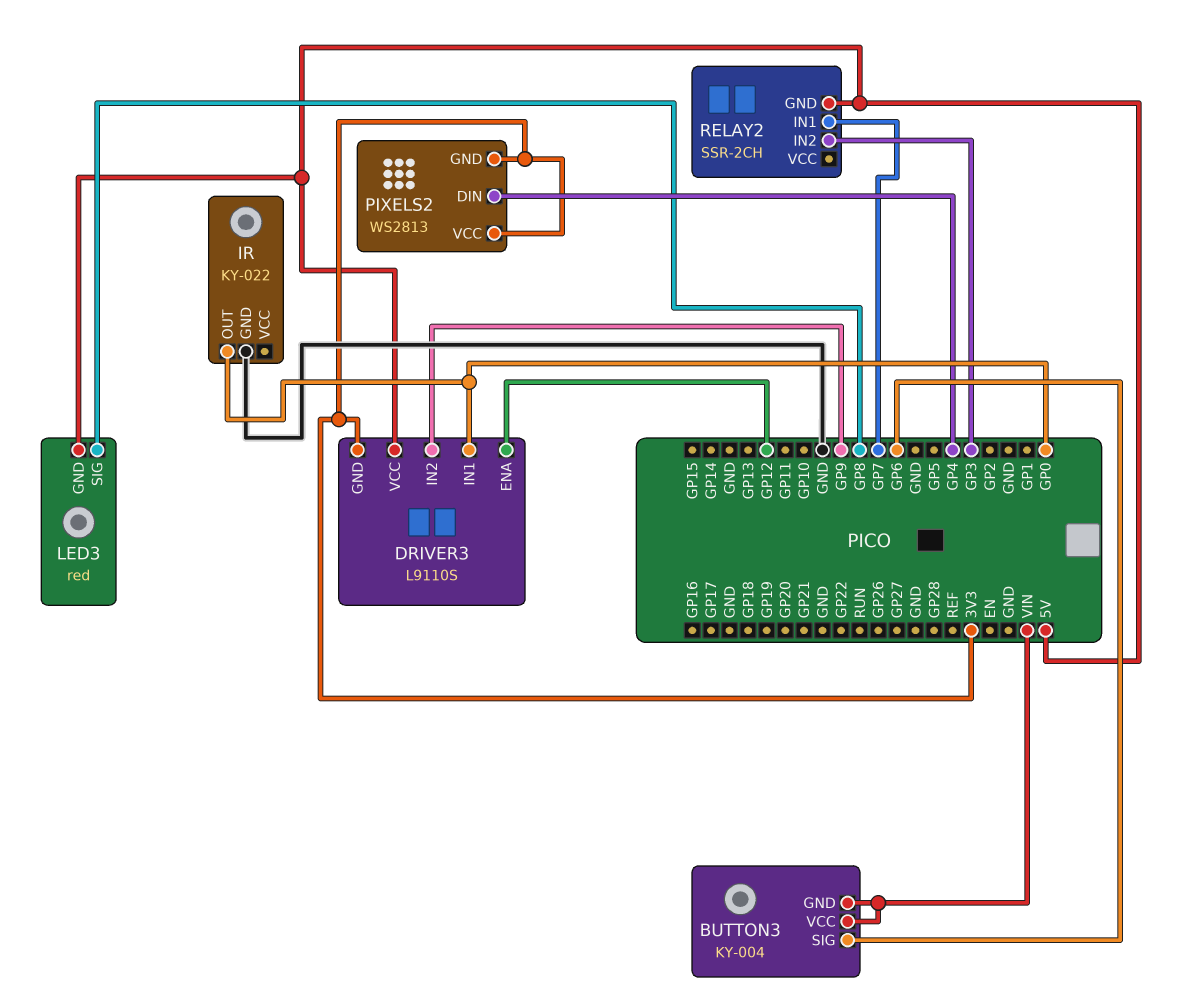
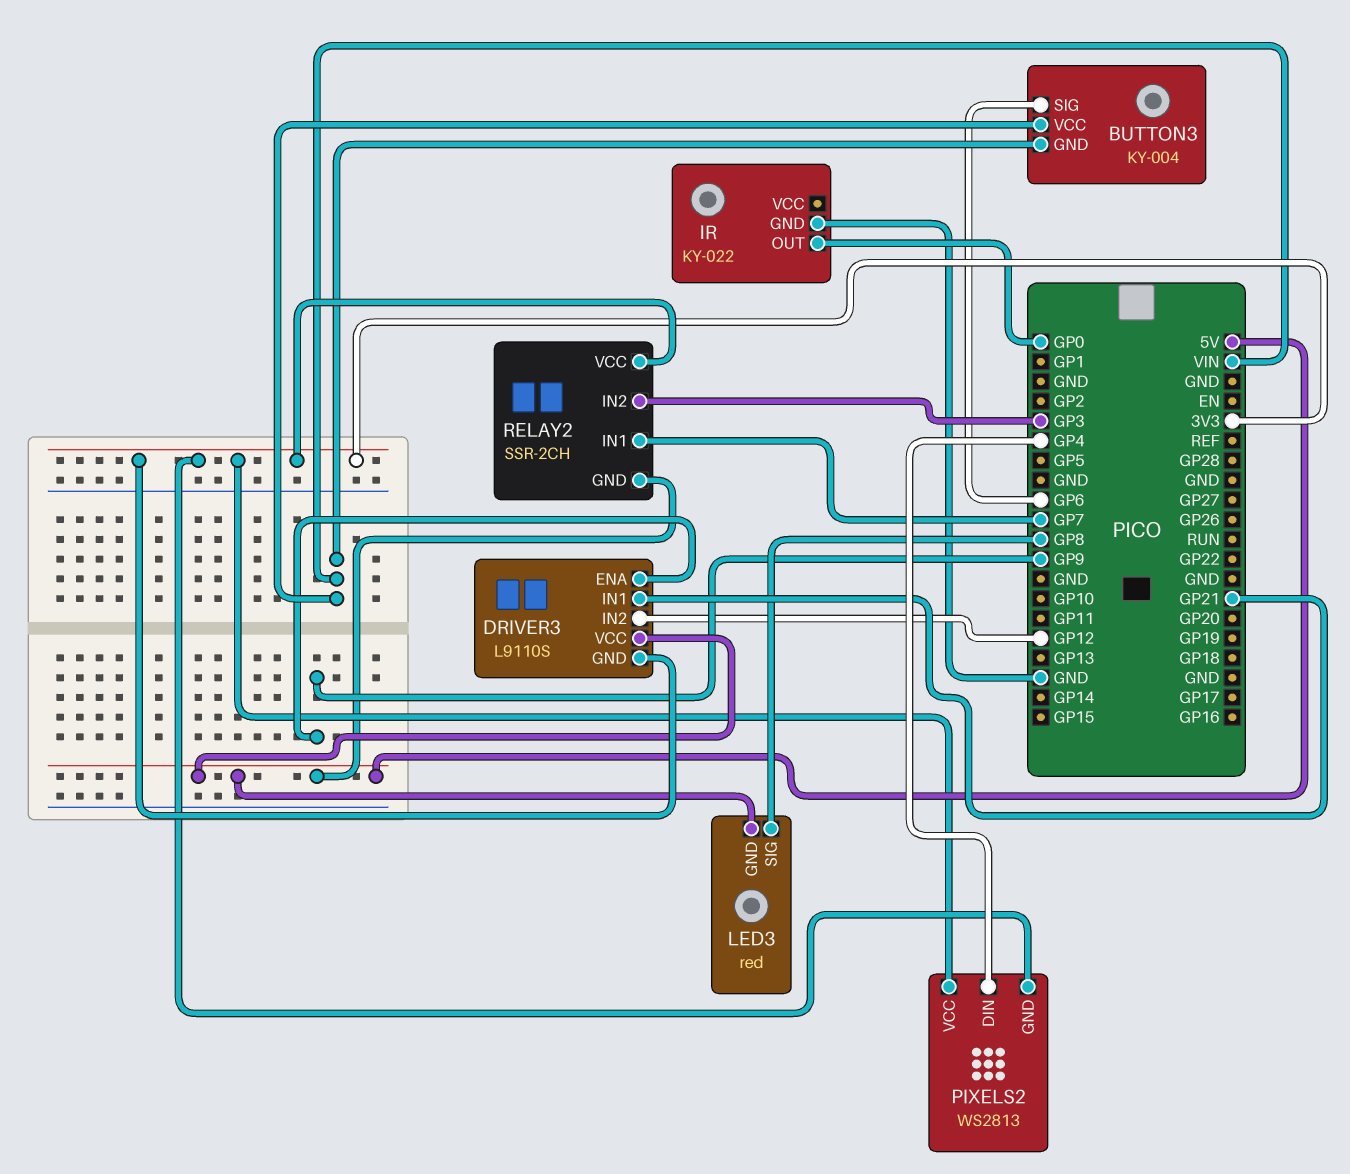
DRIVER3 pin ENA: GP12 -> GP9
DRIVER3 pin IN1: GP0 -> GP21
DRIVER3 pin IN2: GP9 -> GP12
RELAY2 pin VCC: none -> 3V3

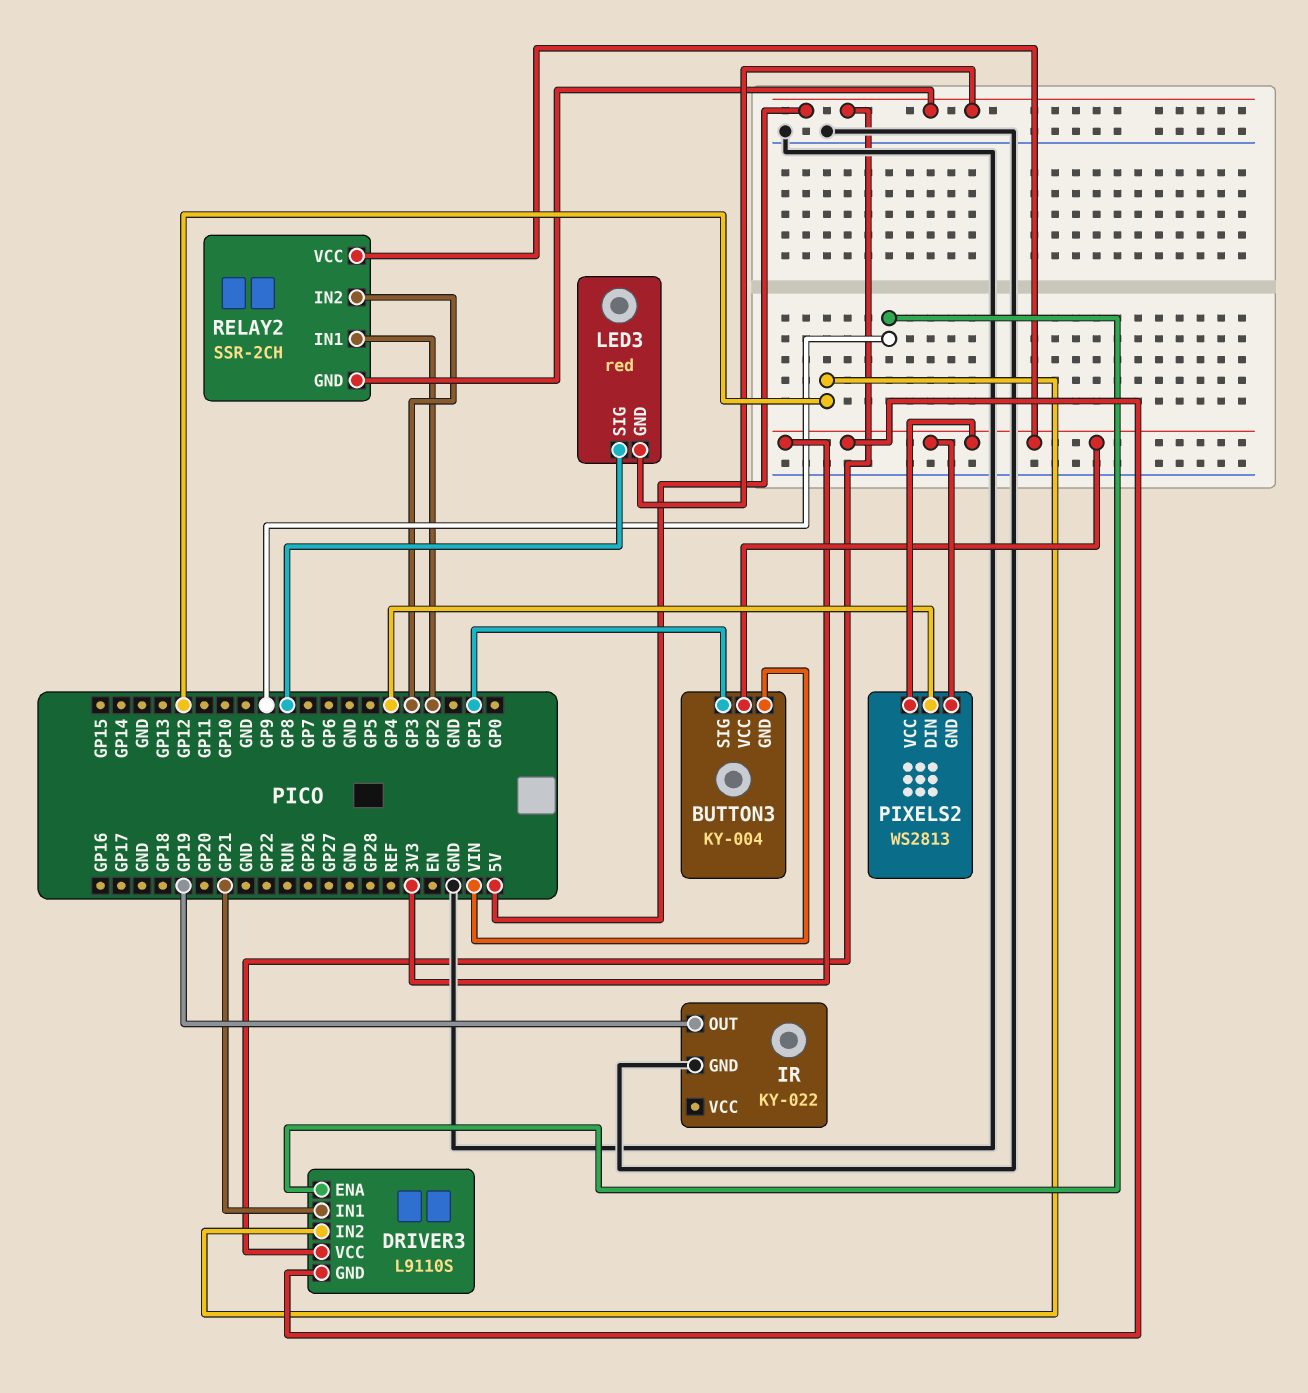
BUTTON3 pin SIG: GP6 -> GP1
BUTTON3 pin VCC: VIN -> 3V3
IR pin OUT: GP0 -> GP19
RELAY2 pin IN1: GP7 -> GP2

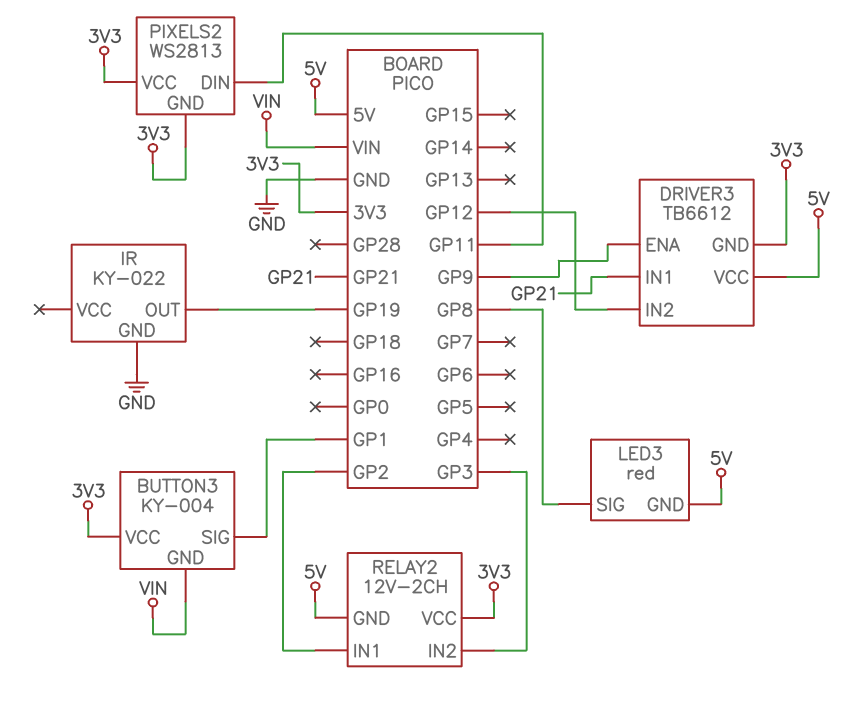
DRIVER3: L9110S -> TB6612
PIXELS2 pin DIN: GP4 -> GP11
RELAY2: SSR-2CH -> 12V-2CH

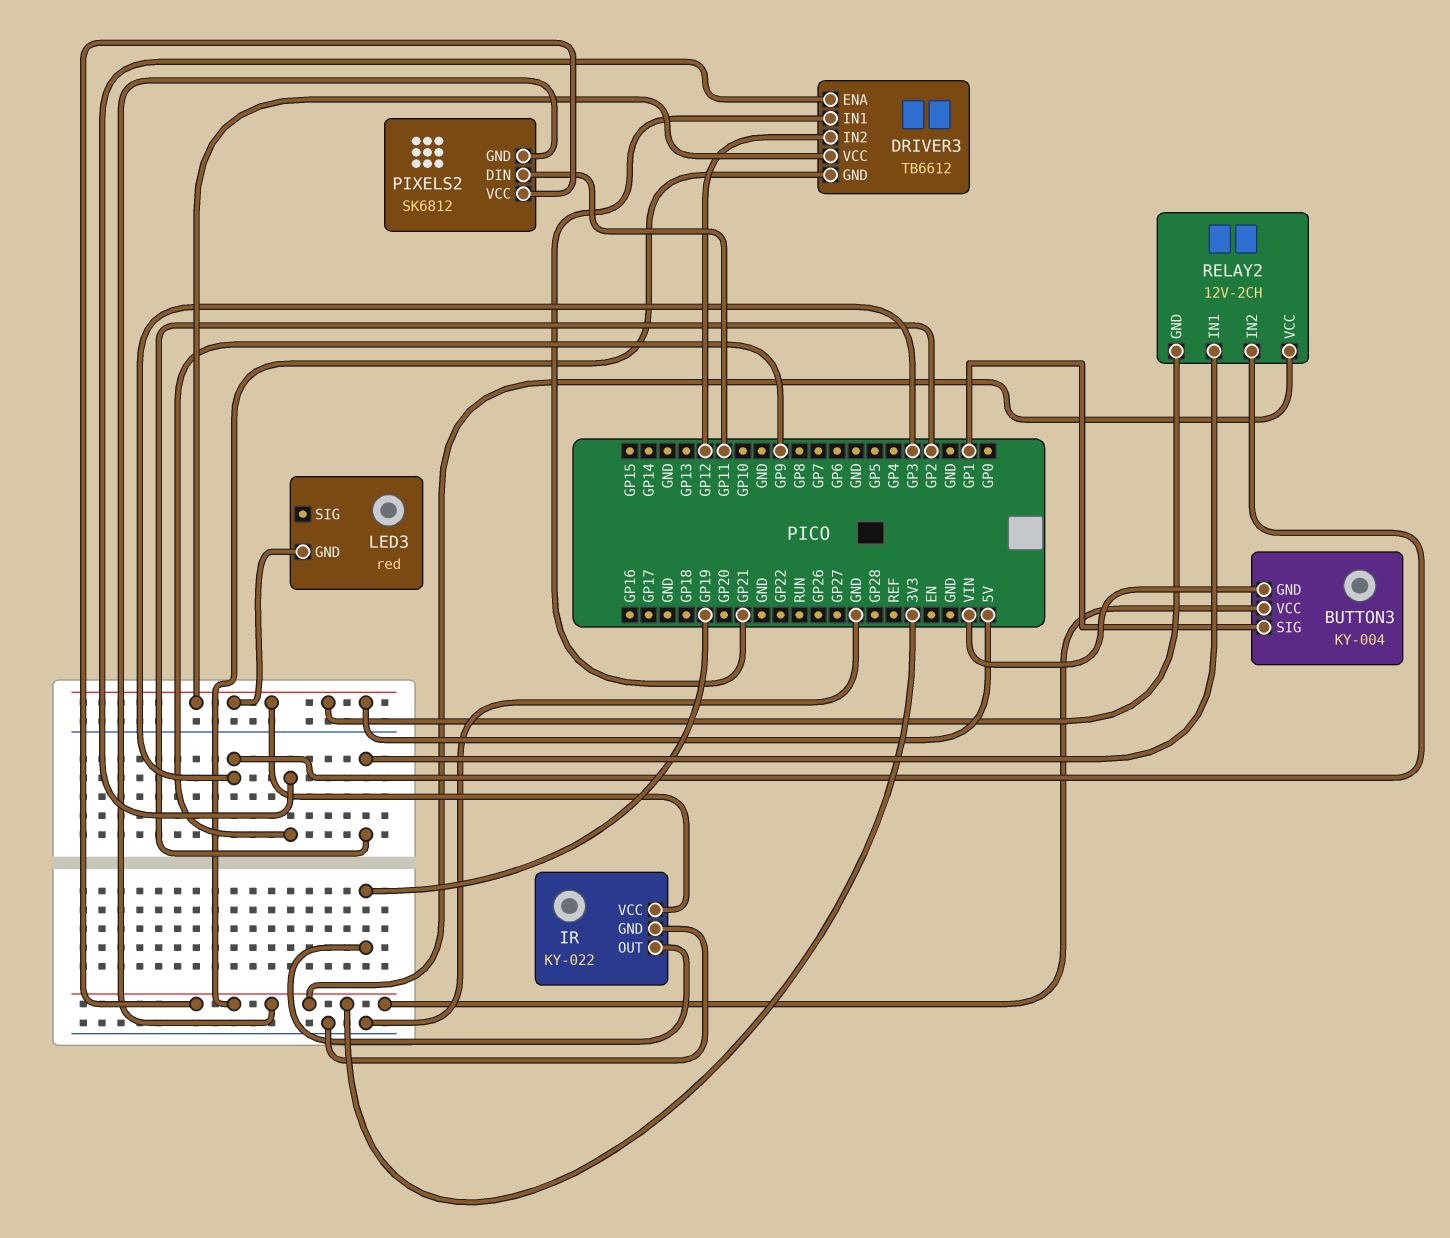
IR pin VCC: none -> 5V
LED3 pin SIG: GP8 -> none
PIXELS2: WS2813 -> SK6812

